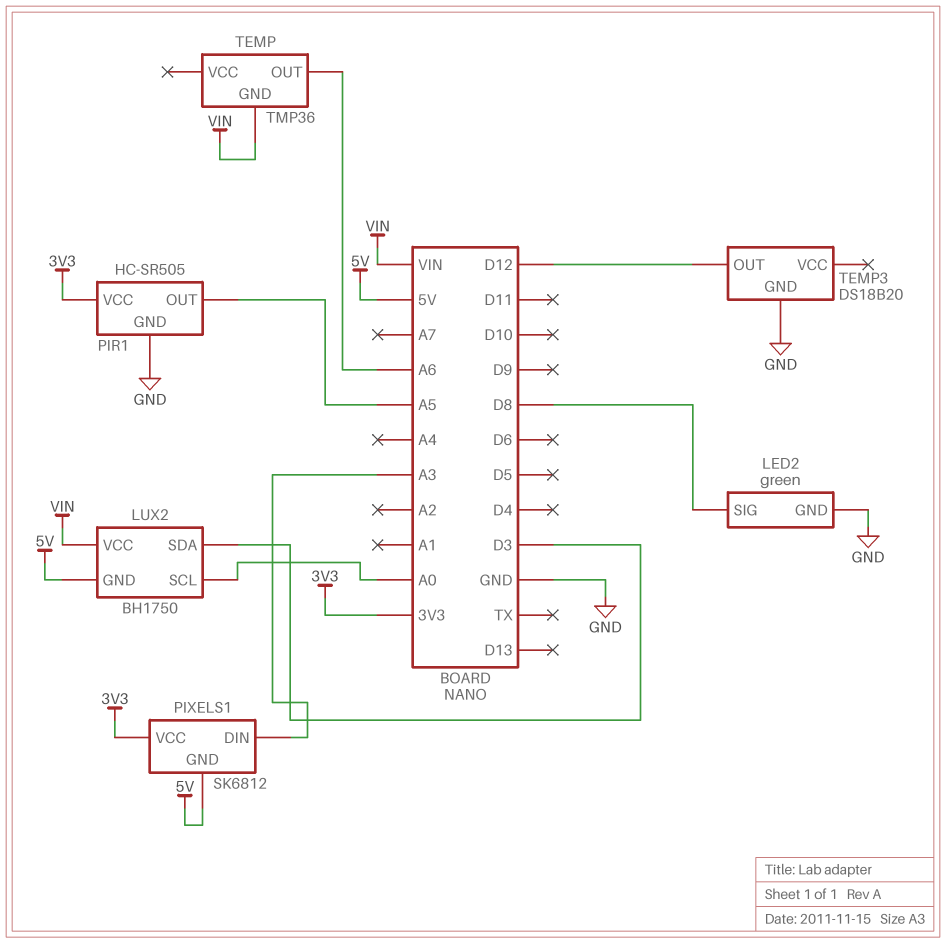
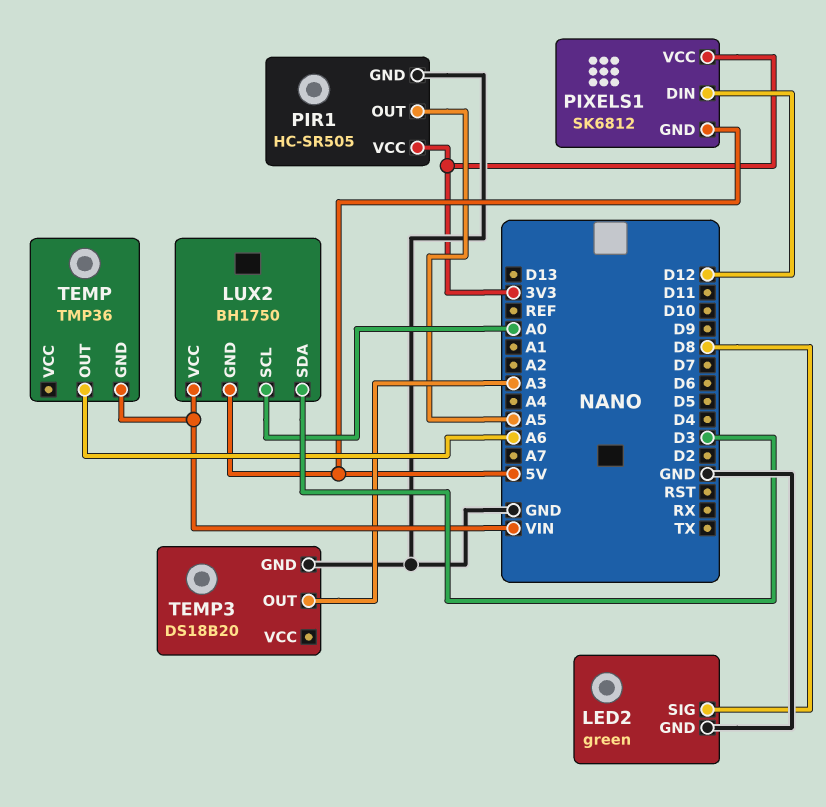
PIXELS1 pin DIN: A3 -> D12
TEMP3 pin OUT: D12 -> A3

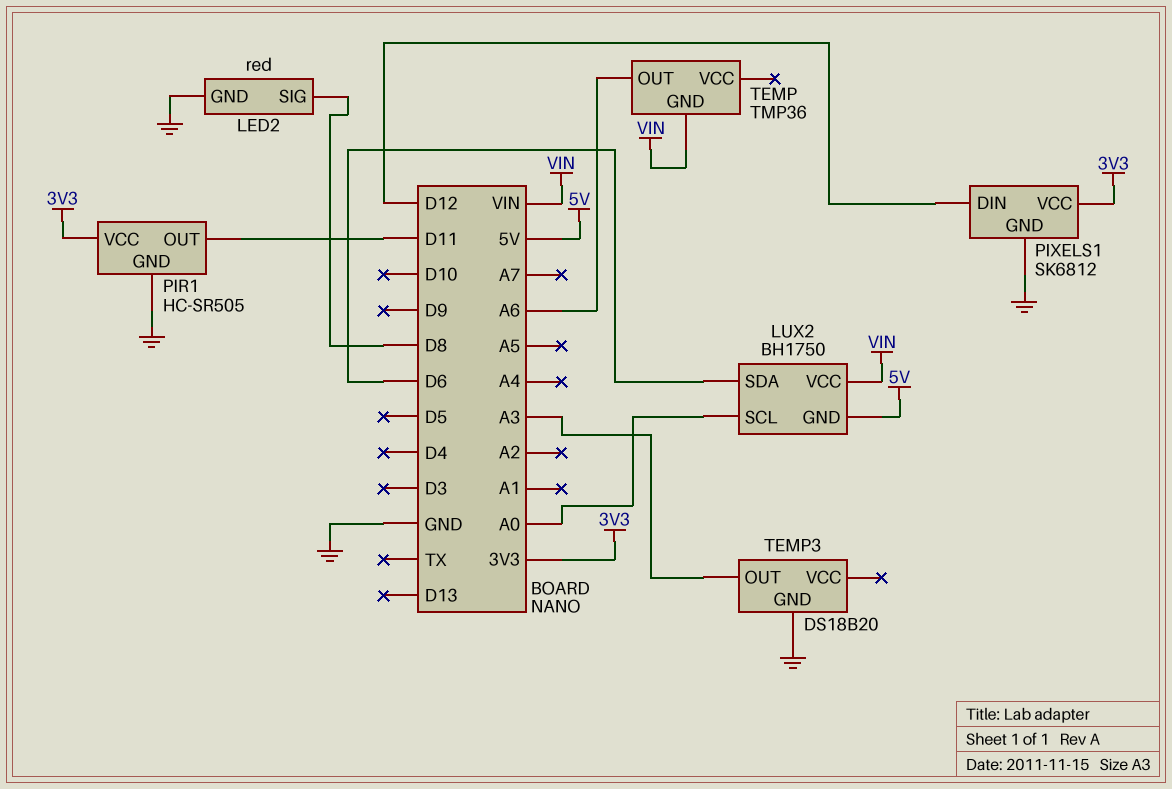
LED2: green -> red
LUX2 pin SDA: D3 -> D6
PIR1 pin OUT: A5 -> D11
PIXELS1 pin GND: 5V -> GND

